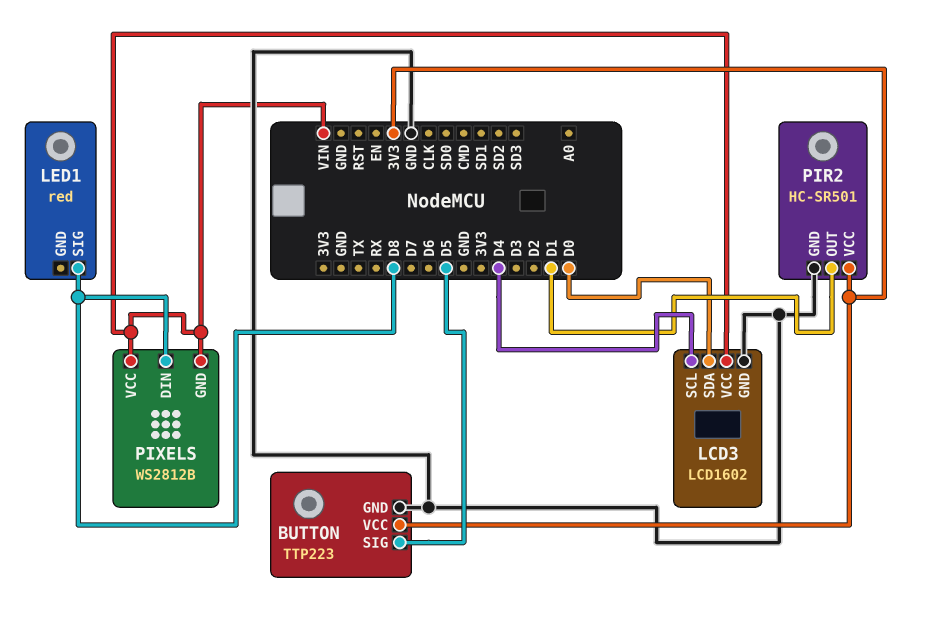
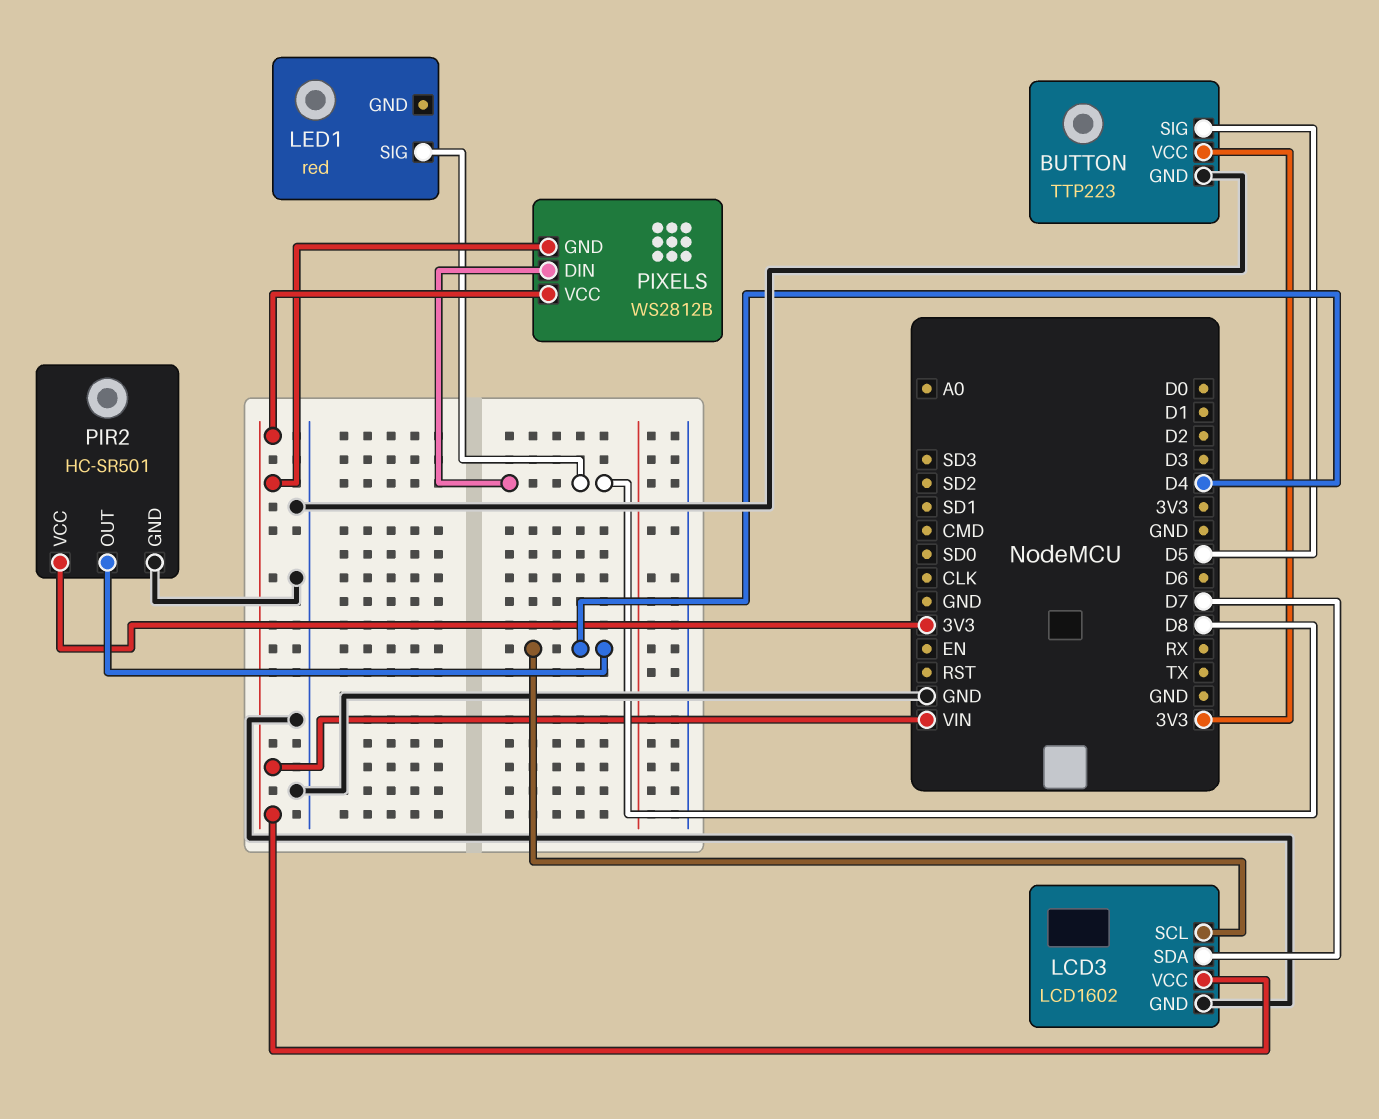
LCD3 pin SDA: D0 -> D7
PIR2 pin OUT: D1 -> D4

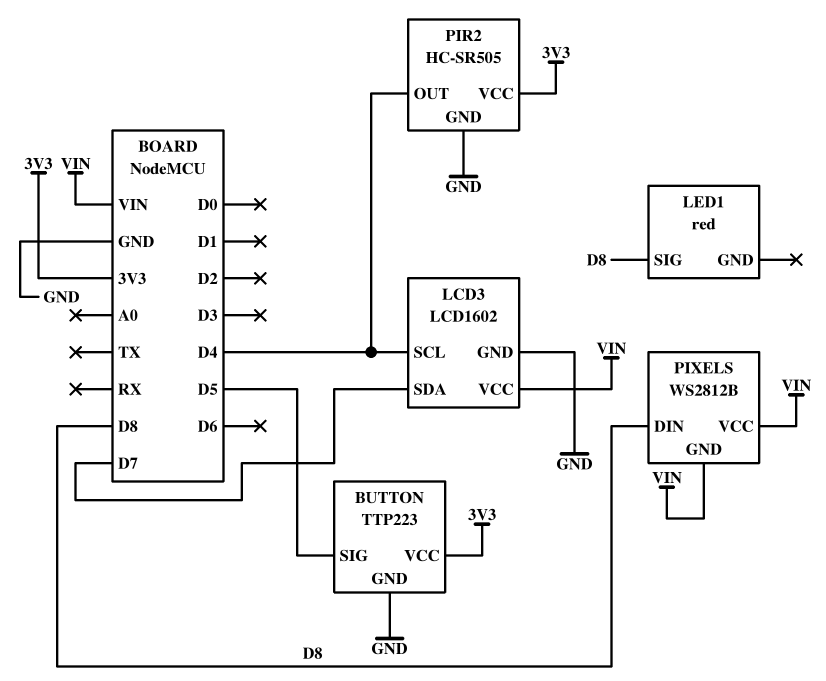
PIR2: HC-SR501 -> HC-SR505

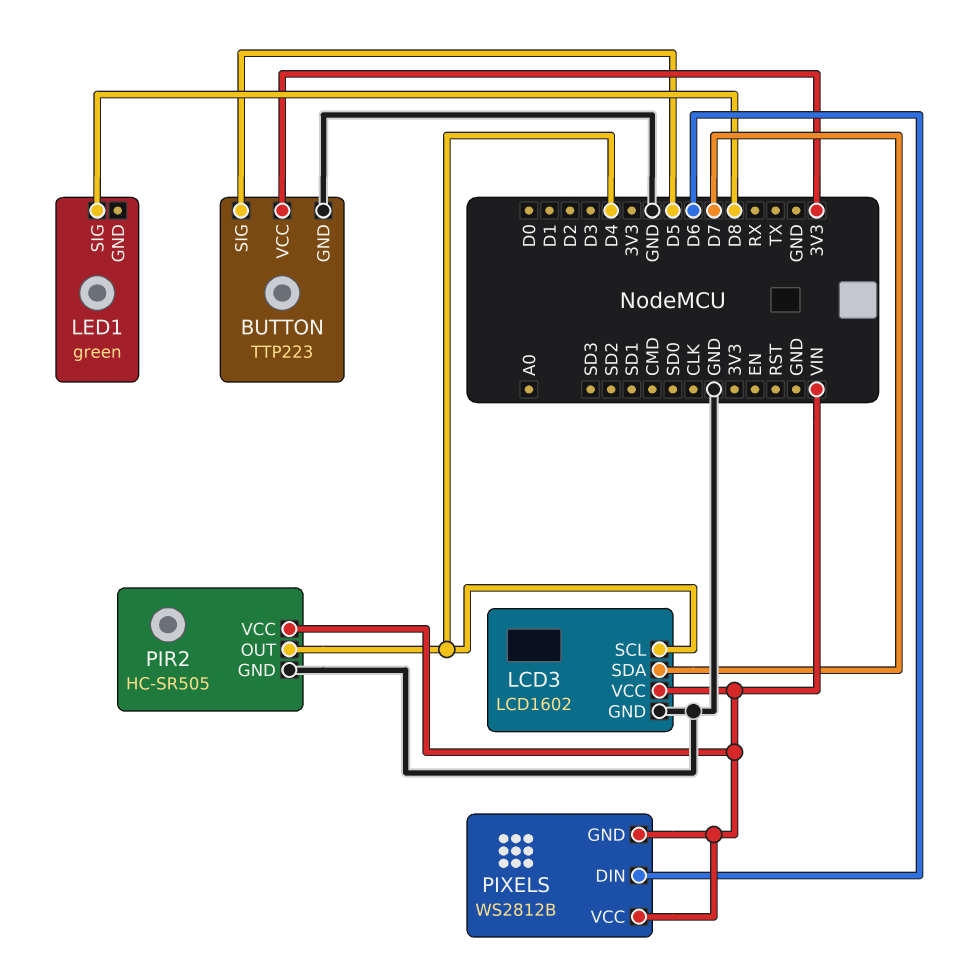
LED1: red -> green
PIR2 pin VCC: 3V3 -> VIN
PIXELS pin DIN: D8 -> D6

